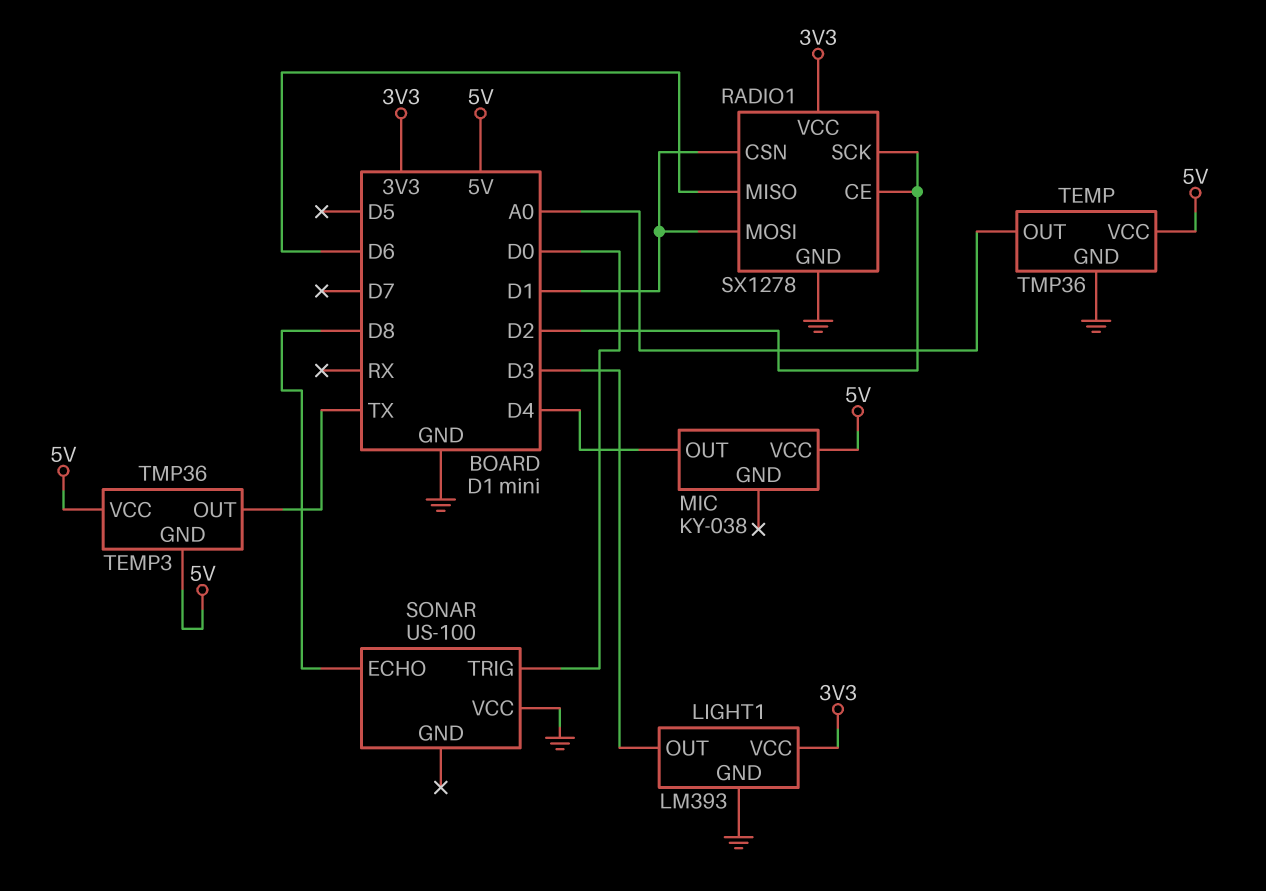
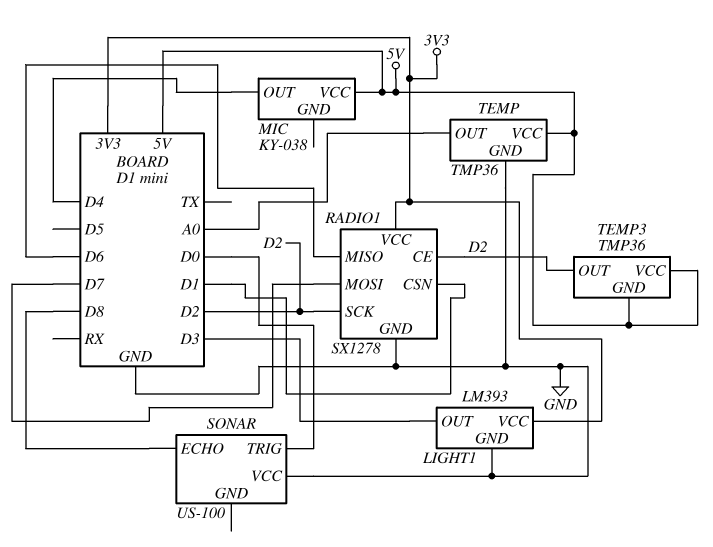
RADIO1 pin MOSI: D1 -> D7
TEMP3 pin OUT: TX -> D2

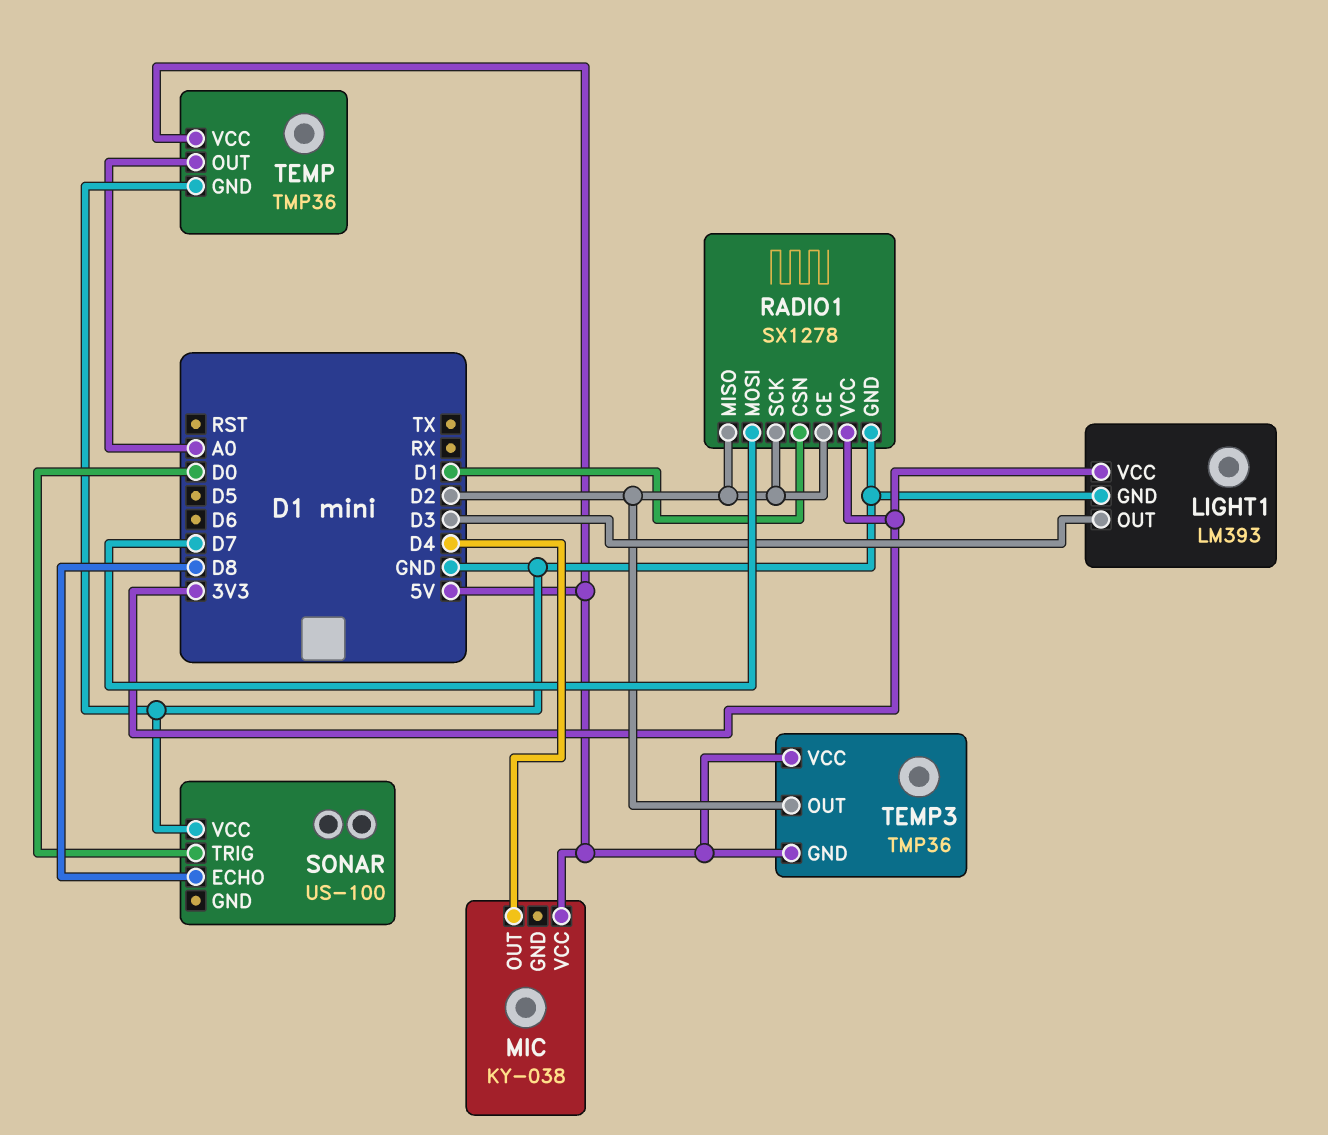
RADIO1 pin MISO: D6 -> D2

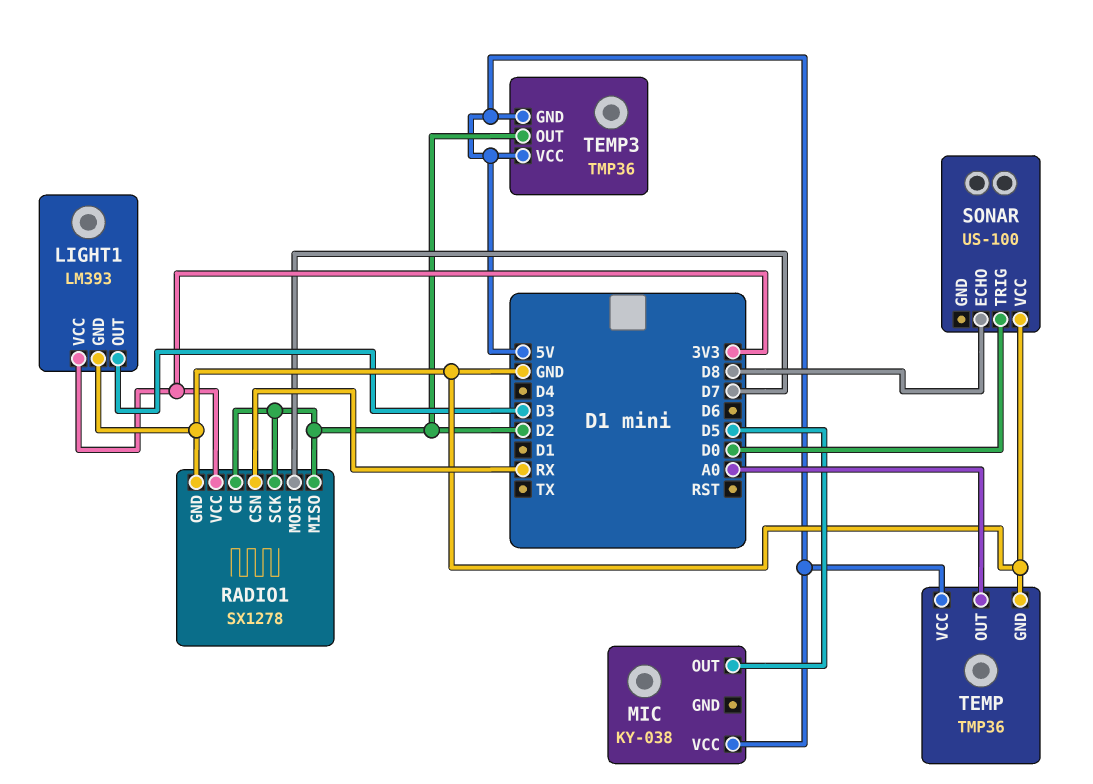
MIC pin OUT: D4 -> D5
RADIO1 pin CSN: D1 -> RX

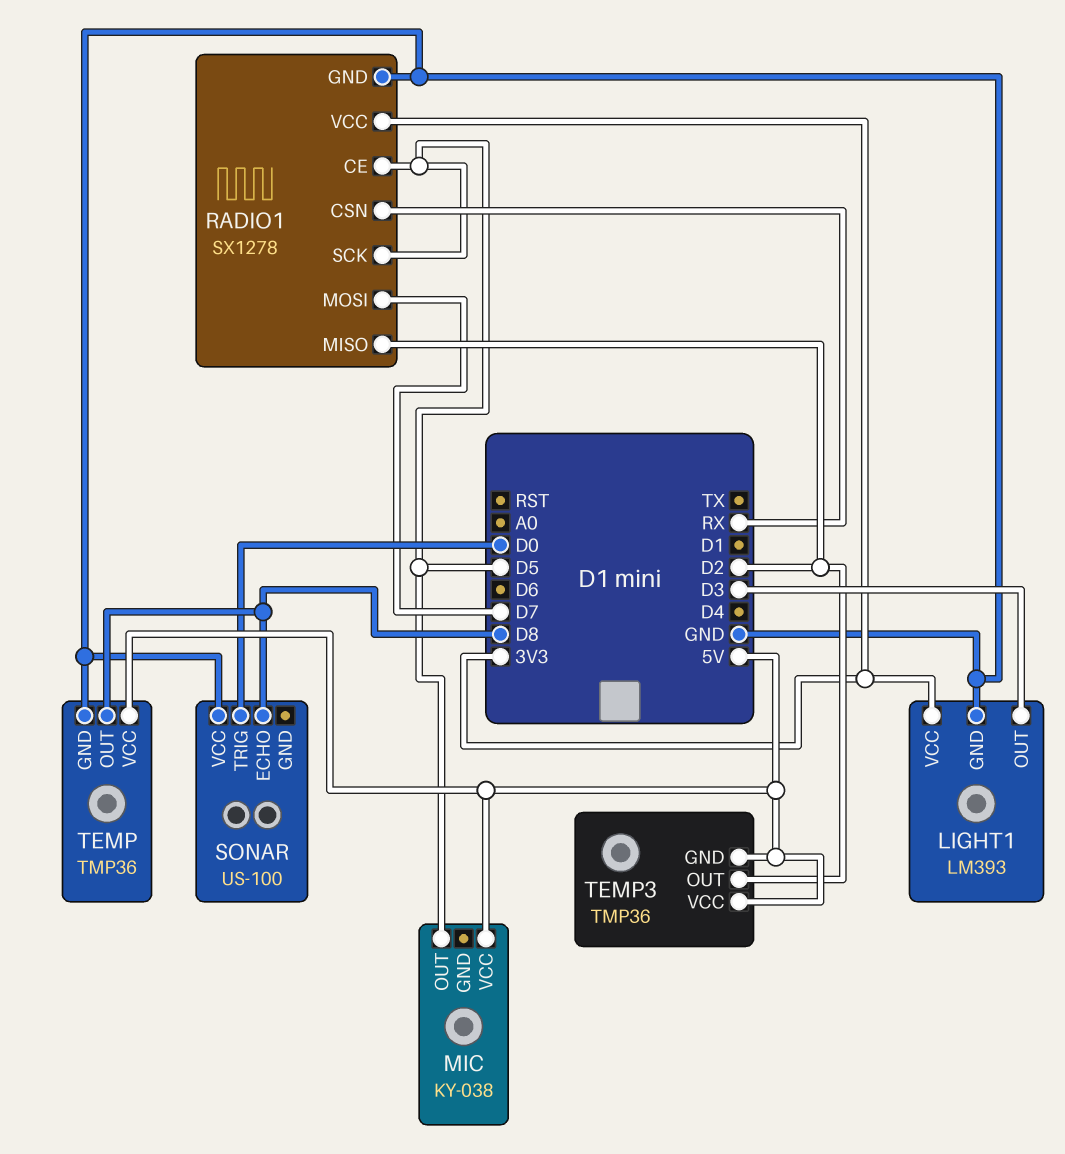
RADIO1 pin CE: D2 -> D5
RADIO1 pin SCK: D2 -> D5
TEMP pin OUT: A0 -> D8

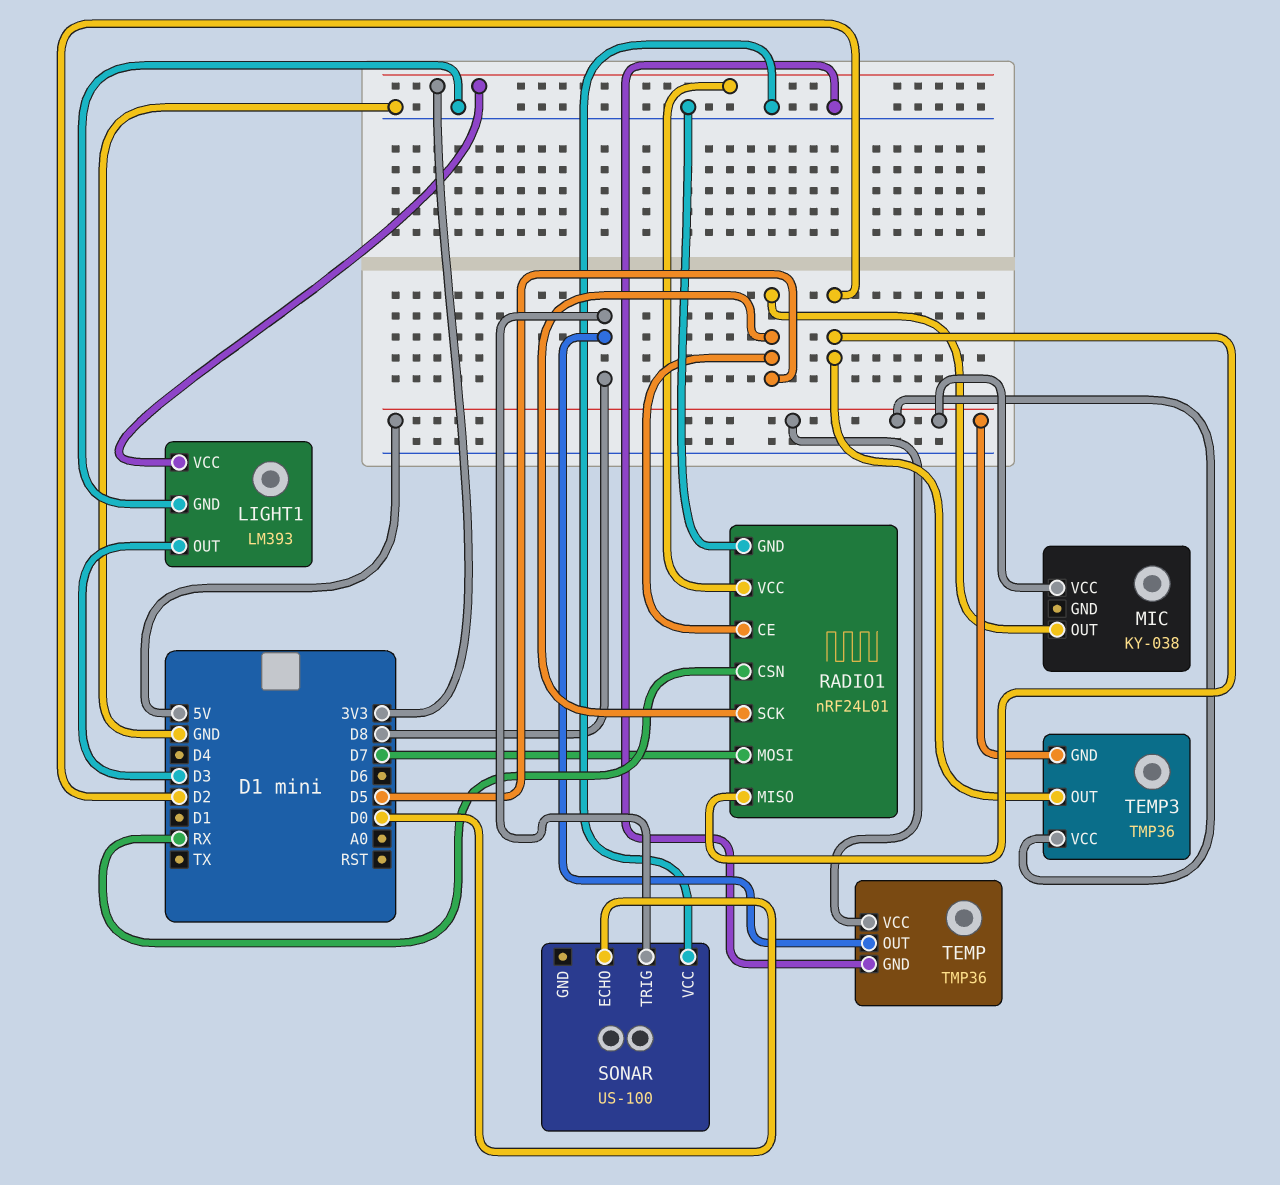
RADIO1: SX1278 -> nRF24L01
SONAR pin ECHO: D8 -> D0
SONAR pin TRIG: D0 -> D8

